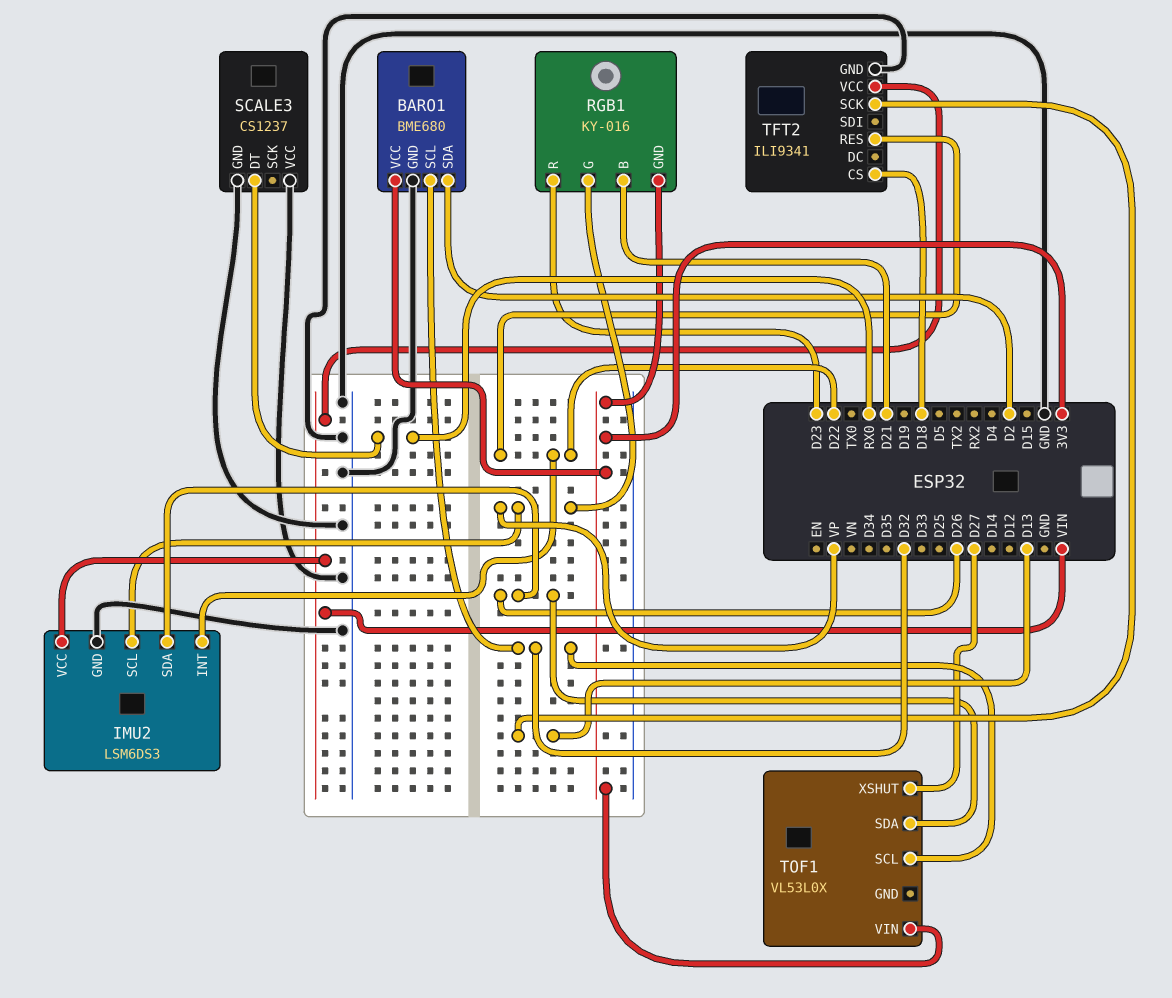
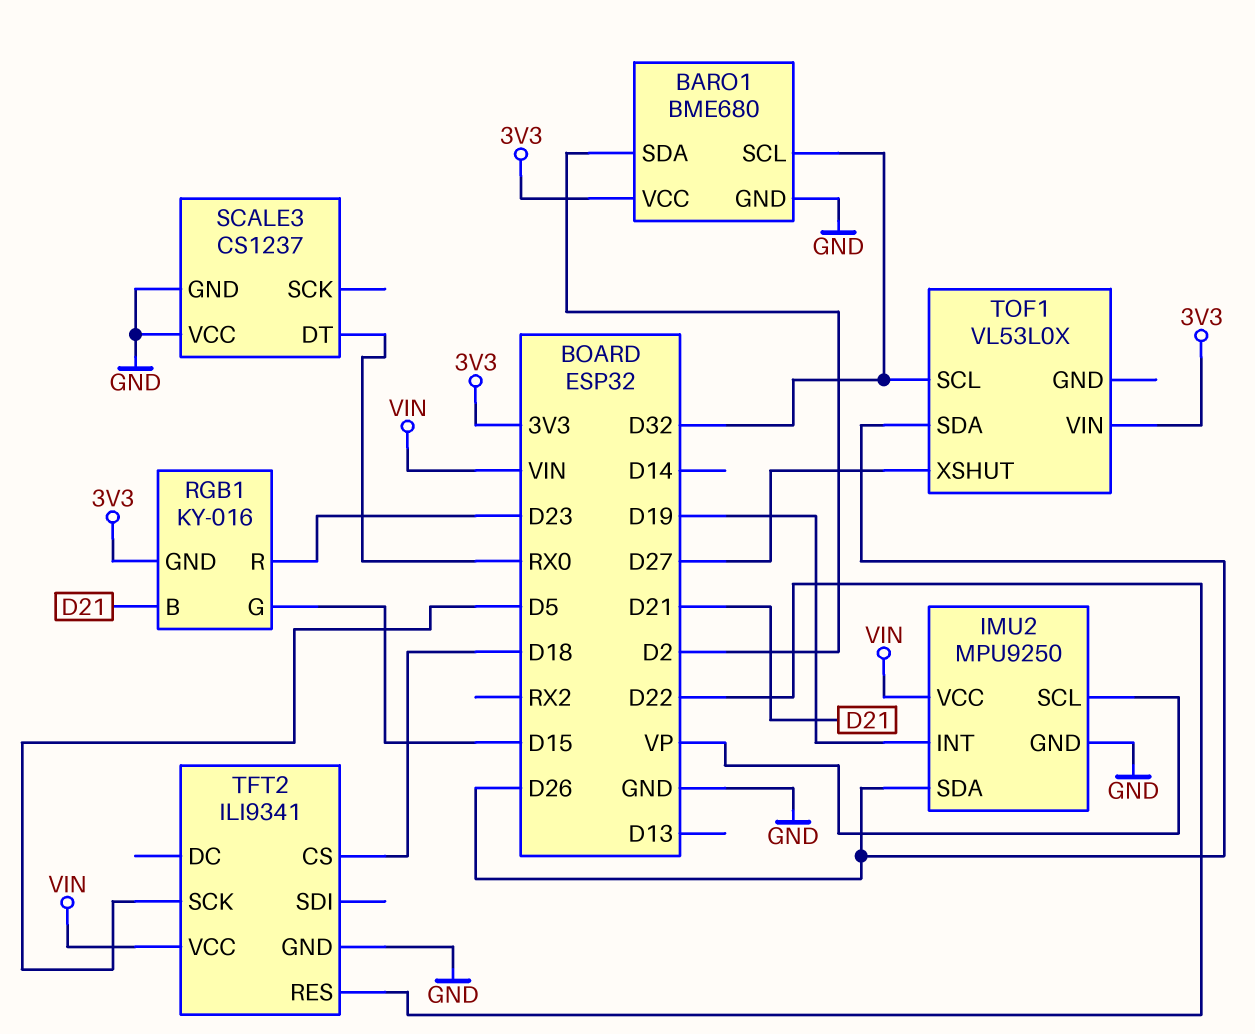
IMU2: LSM6DS3 -> MPU9250
IMU2 pin INT: D22 -> D19
RGB1 pin G: VP -> D15
TFT2 pin SCK: D13 -> D5

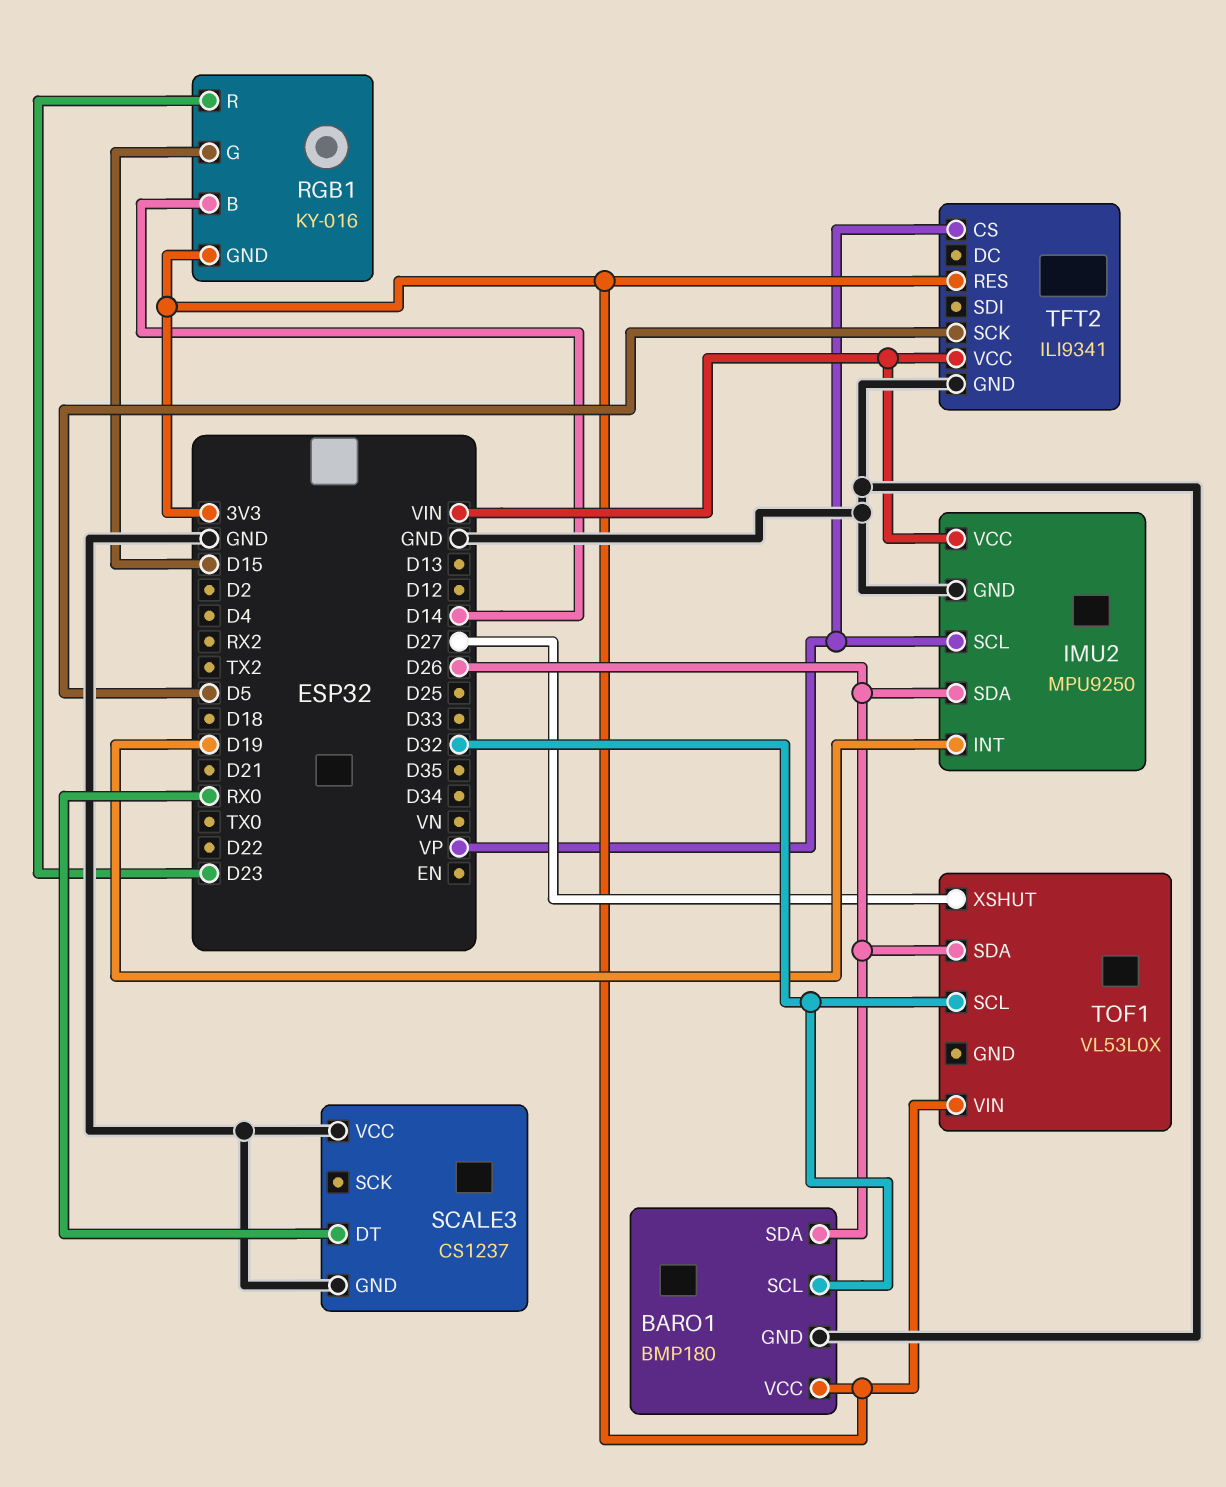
BARO1: BME680 -> BMP180
BARO1 pin SDA: D2 -> D26
RGB1 pin B: D21 -> D14
TFT2 pin CS: D18 -> VP
TFT2 pin RES: D22 -> 3V3

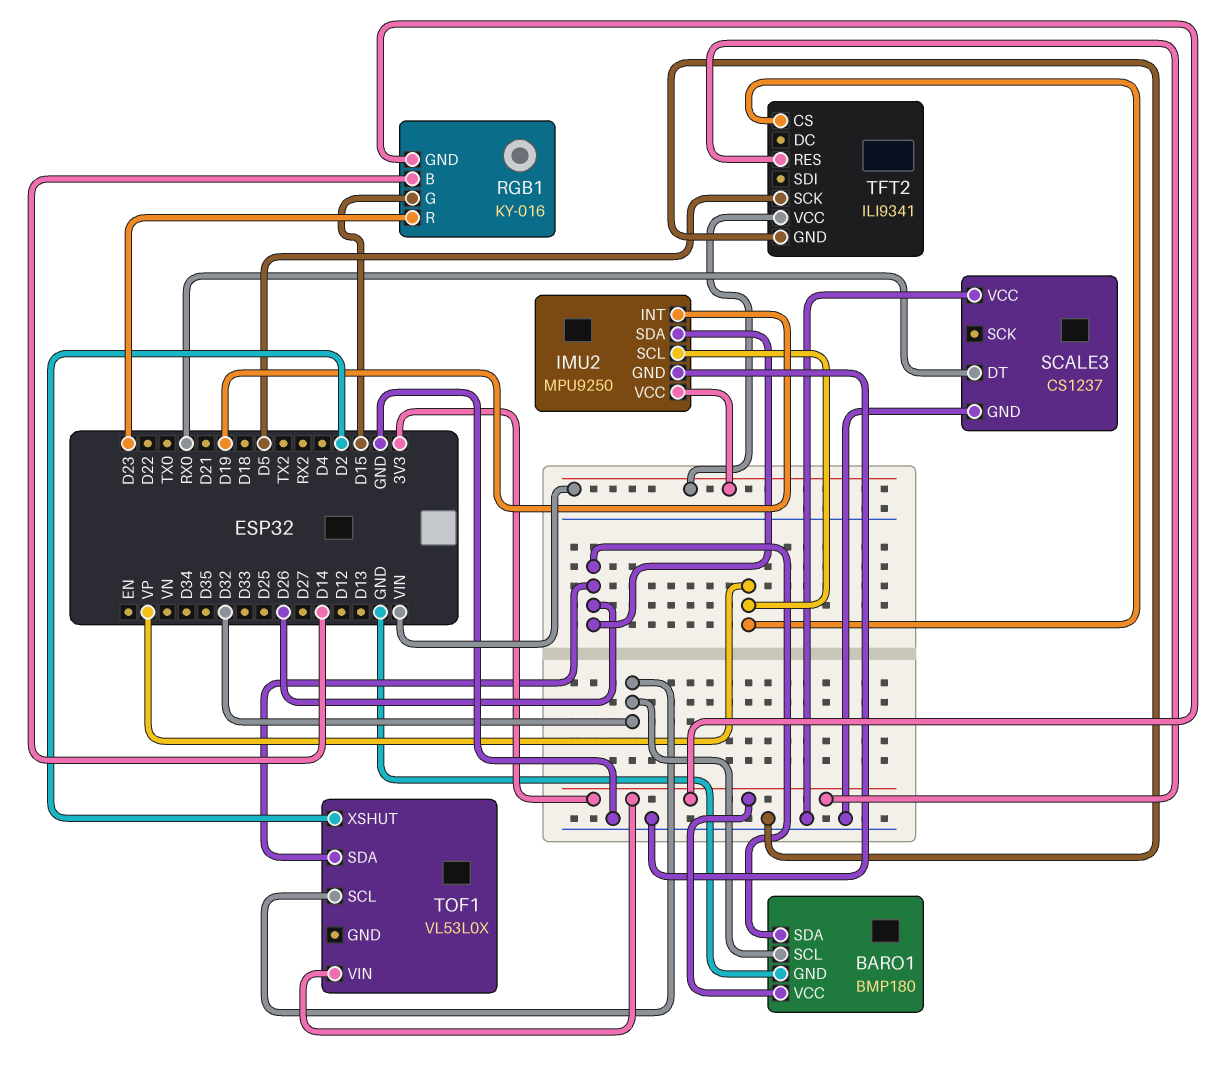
TOF1 pin XSHUT: D27 -> D2

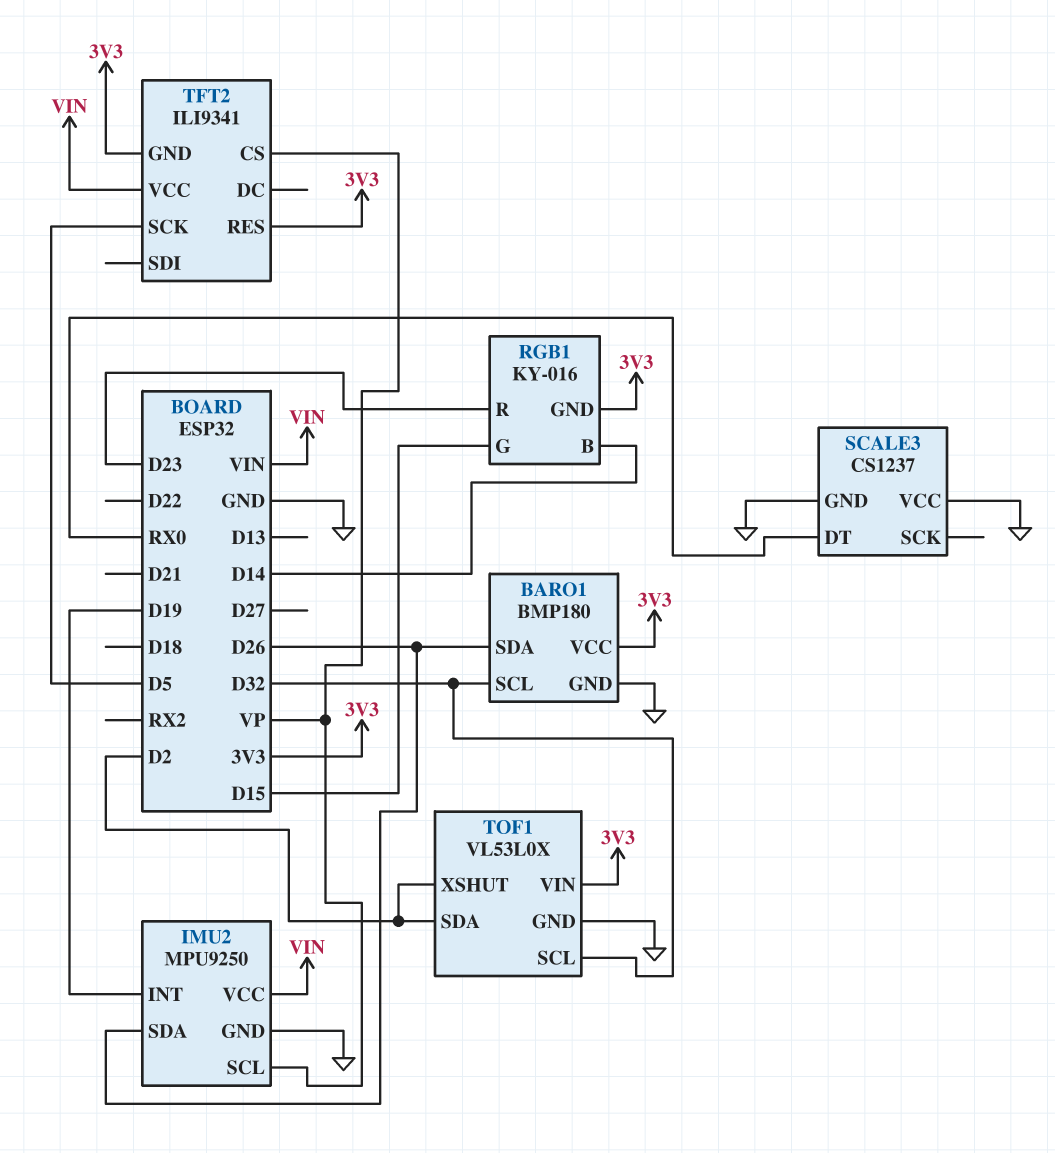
TFT2 pin GND: GND -> 3V3
TOF1 pin GND: none -> GND
TOF1 pin SDA: D26 -> D2

